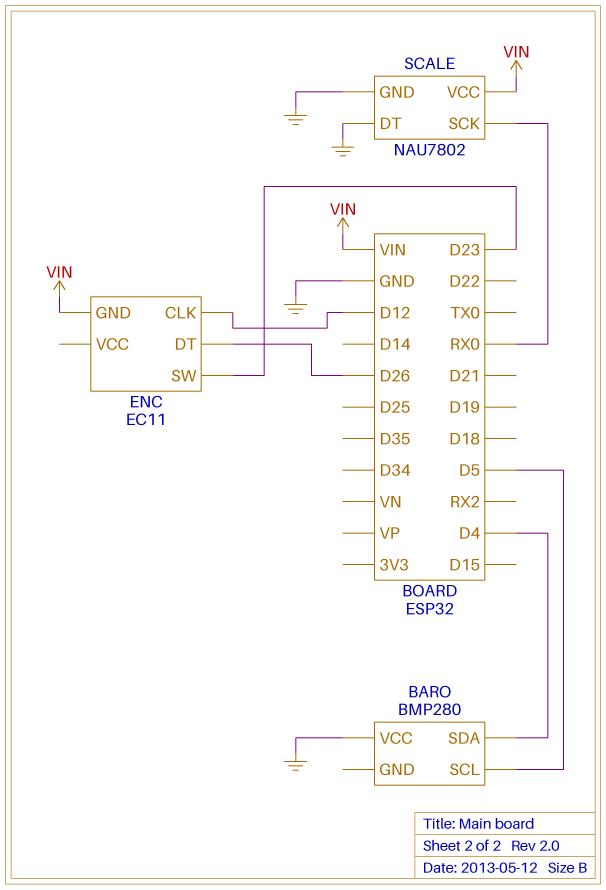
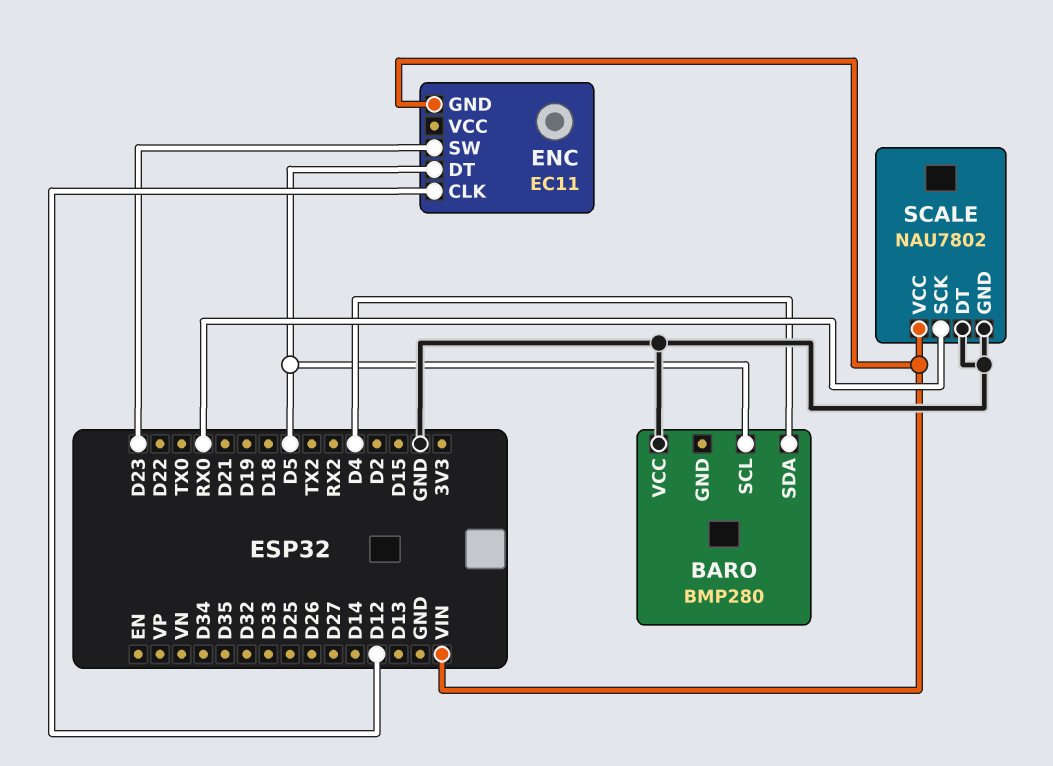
ENC pin DT: D26 -> D5

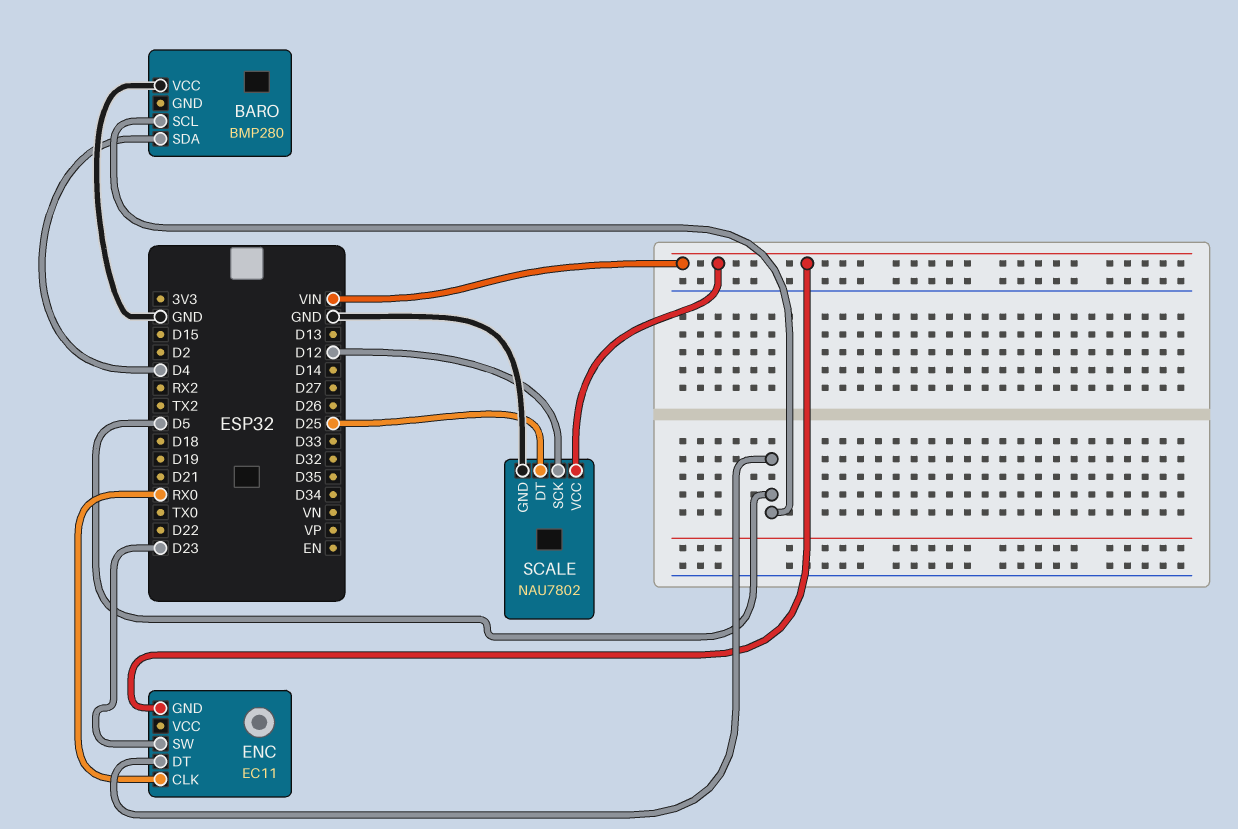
ENC pin CLK: D12 -> RX0
SCALE pin DT: GND -> D25
SCALE pin SCK: RX0 -> D12

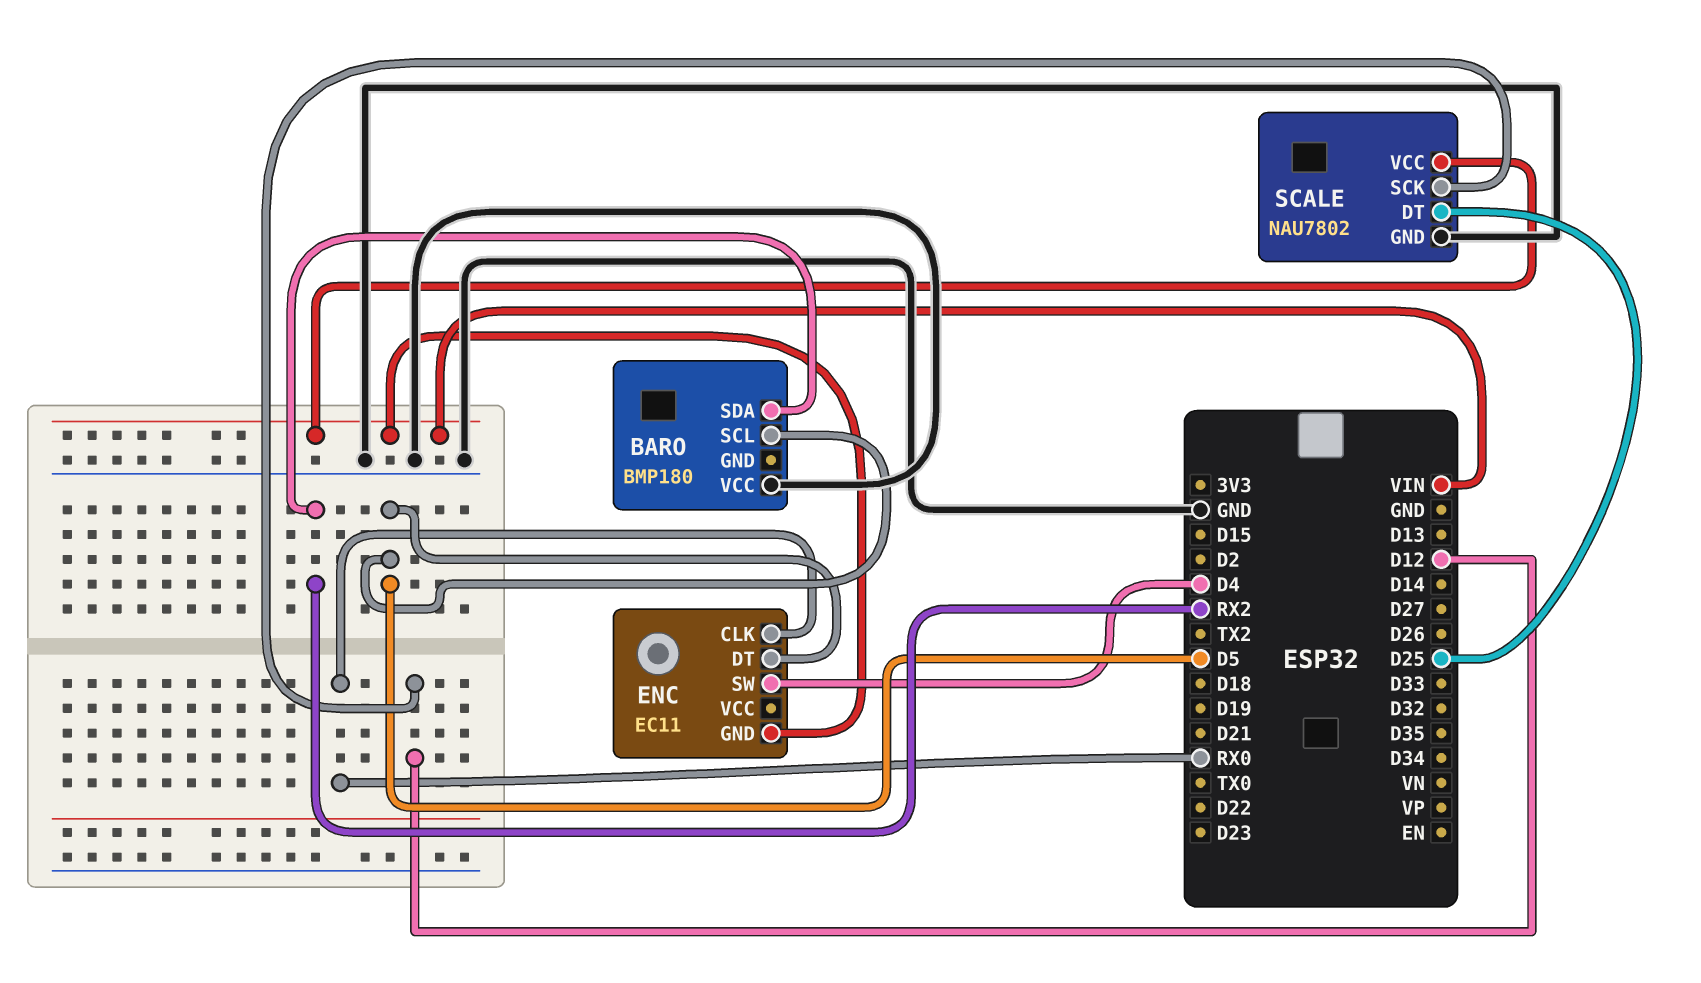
BARO: BMP280 -> BMP180
BARO pin SDA: D4 -> RX2
ENC pin SW: D23 -> D4

